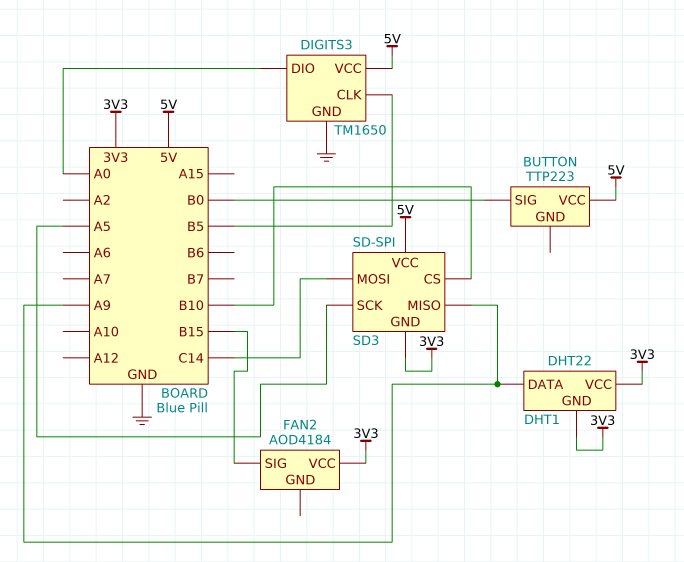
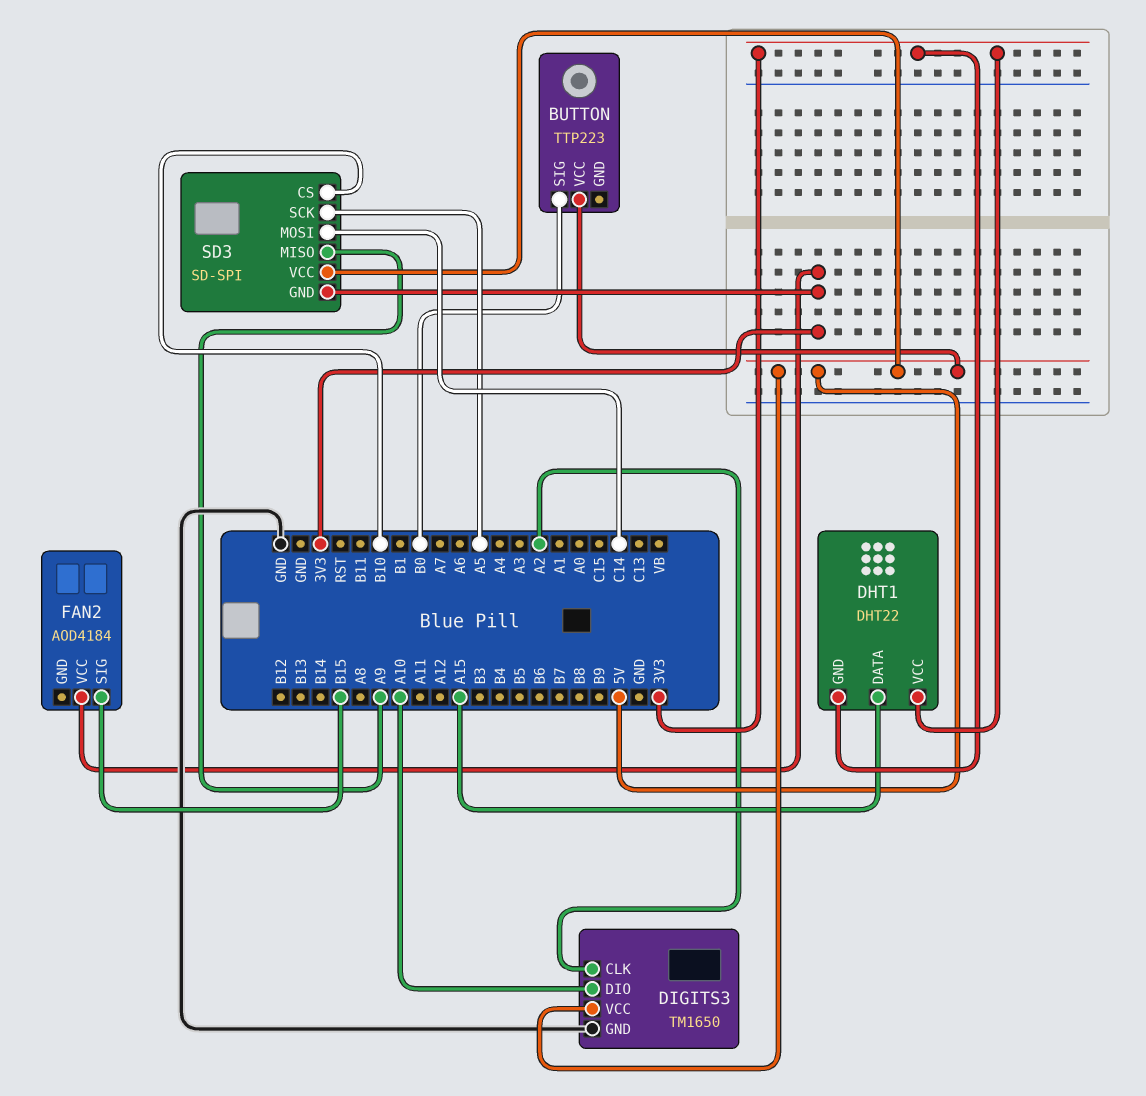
DHT1 pin DATA: A9 -> A15
DIGITS3 pin CLK: B5 -> A2
DIGITS3 pin DIO: A0 -> A10

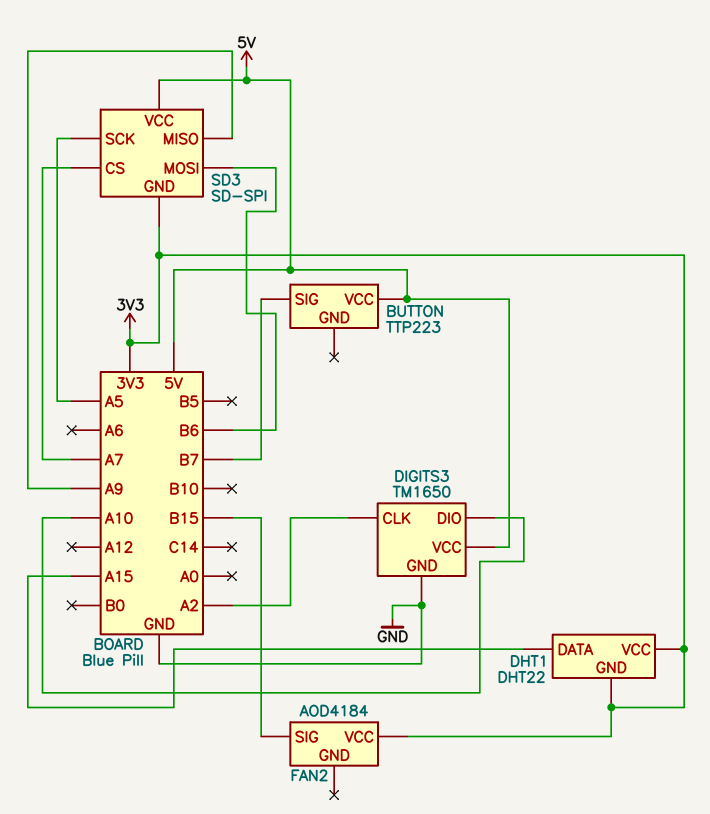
BUTTON pin SIG: B0 -> B7
SD3 pin CS: B10 -> A7
SD3 pin MOSI: C14 -> B6

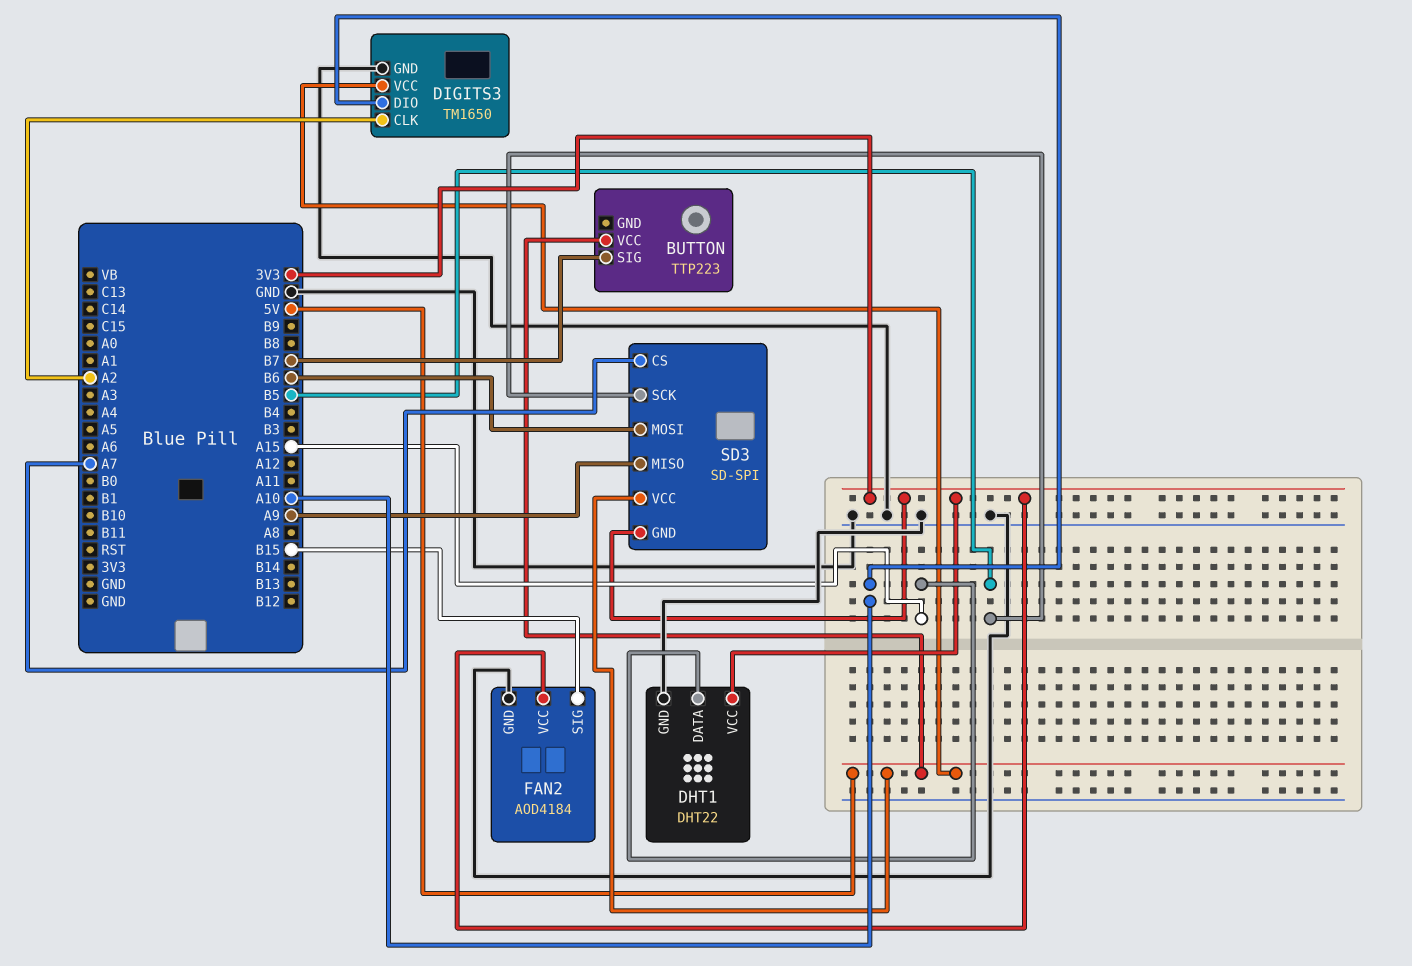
DHT1 pin GND: 3V3 -> GND
FAN2 pin GND: none -> GND
SD3 pin SCK: A5 -> B5

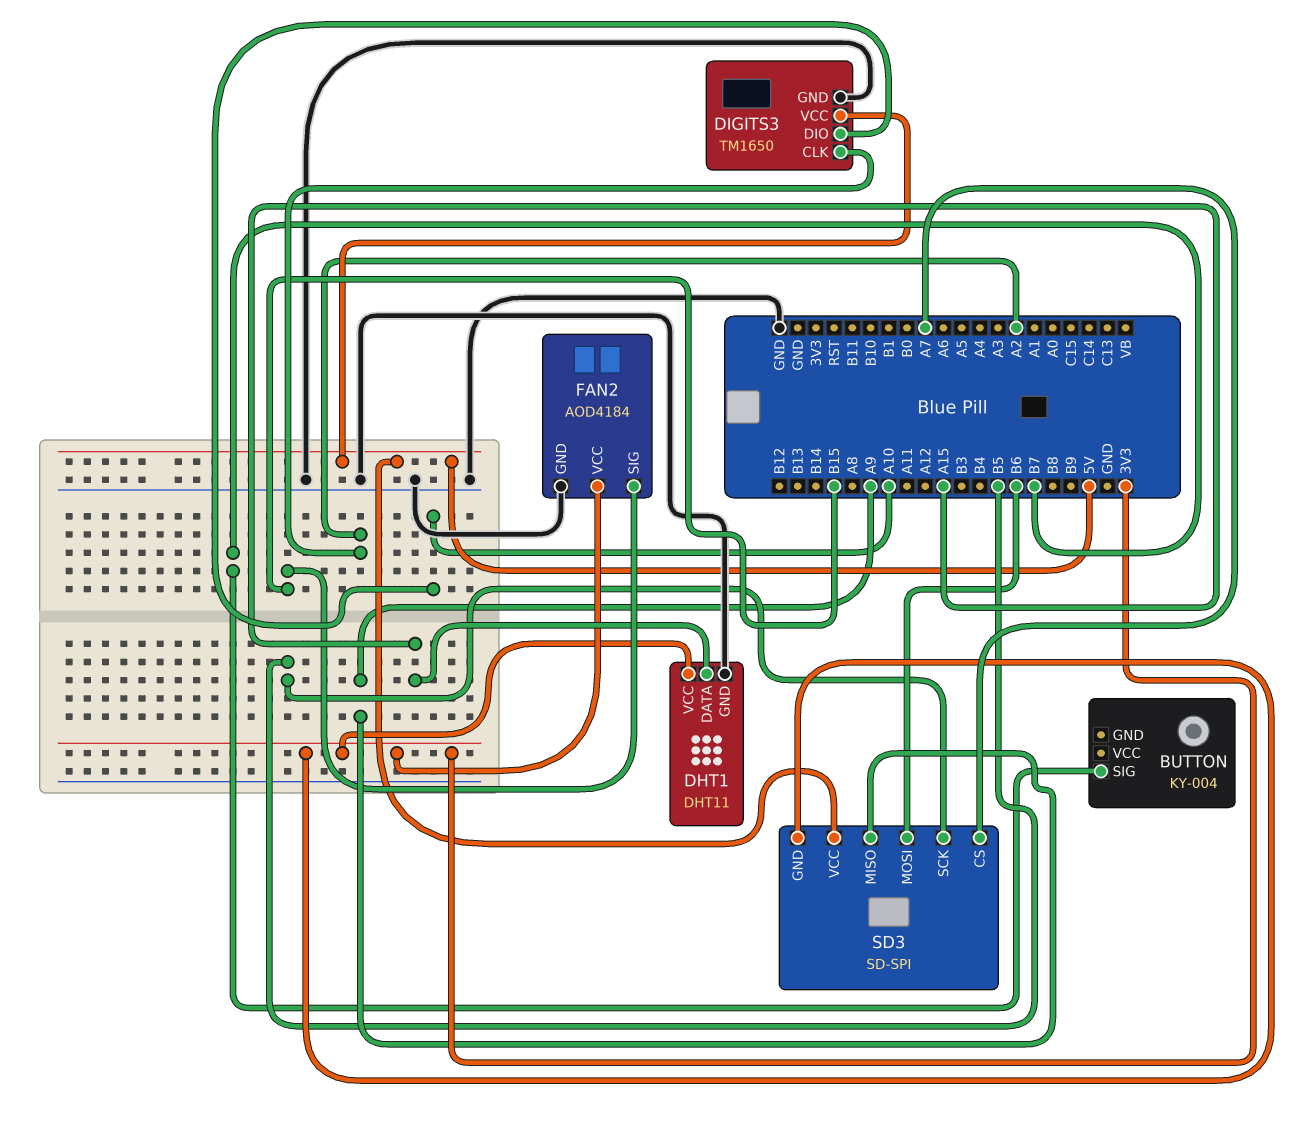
BUTTON: TTP223 -> KY-004
BUTTON pin VCC: 5V -> none
DHT1: DHT22 -> DHT11

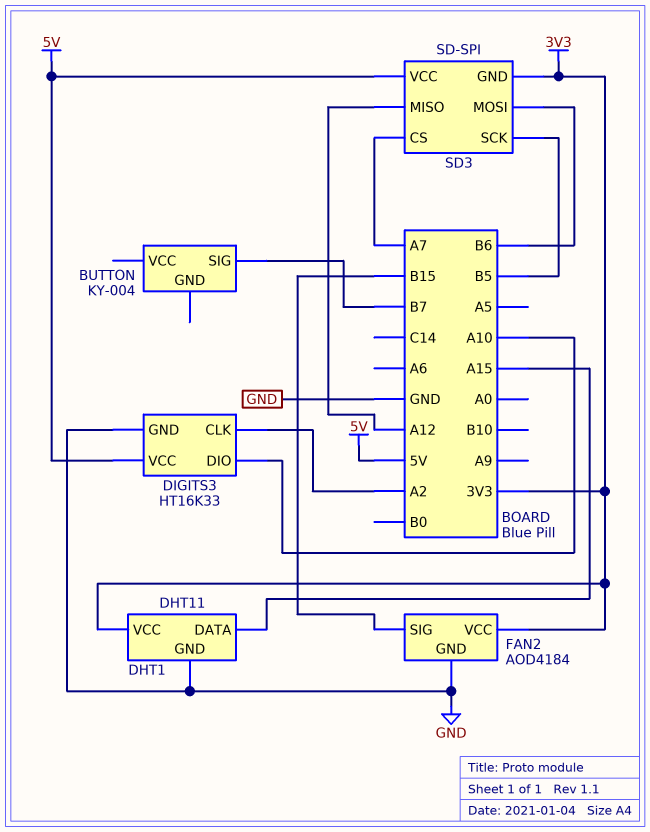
DIGITS3: TM1650 -> HT16K33
SD3 pin MISO: A9 -> A12

